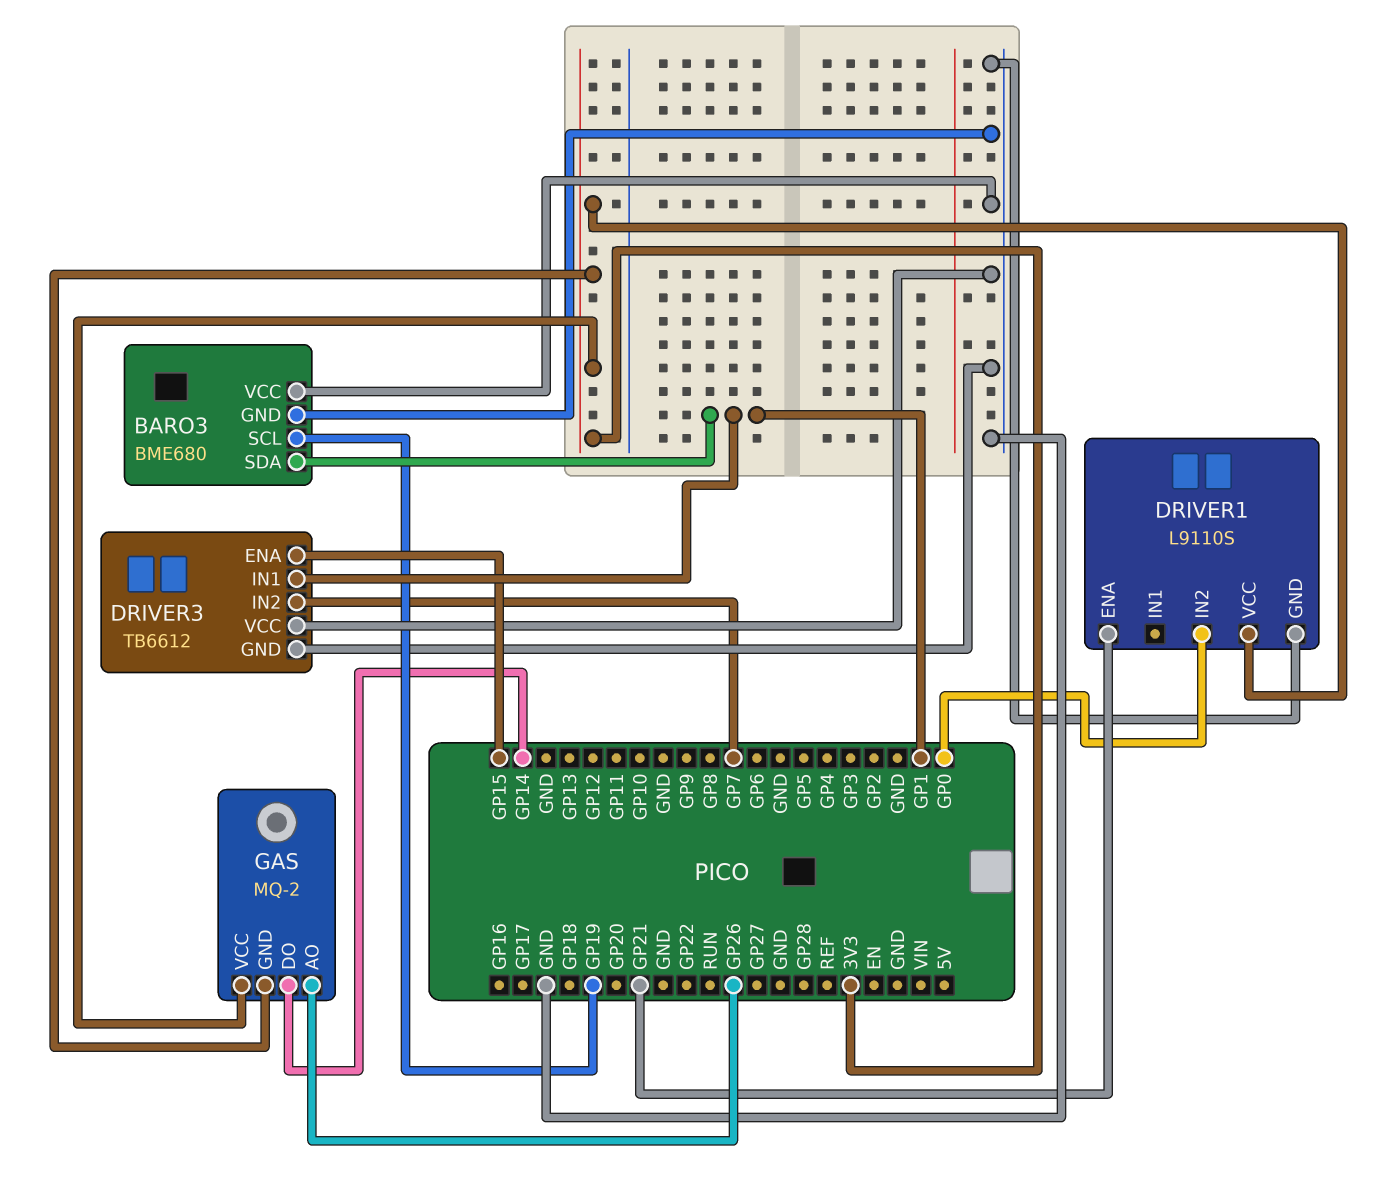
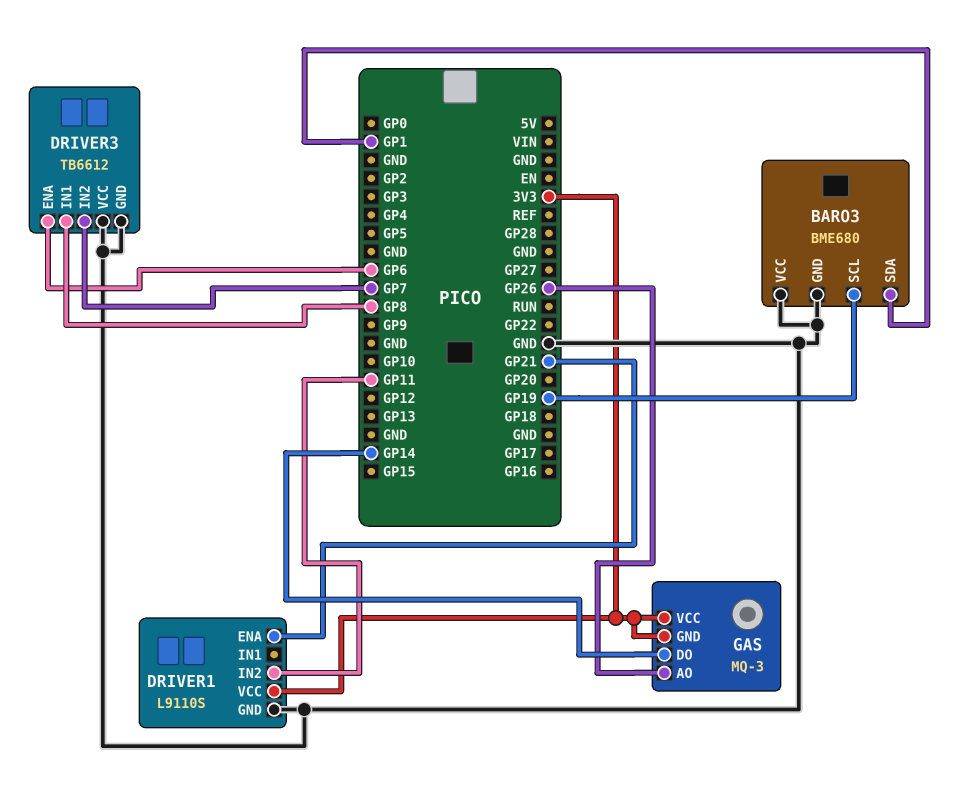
DRIVER1 pin IN2: GP0 -> GP11
DRIVER3 pin ENA: GP15 -> GP6
DRIVER3 pin IN1: GP1 -> GP8
GAS: MQ-2 -> MQ-3

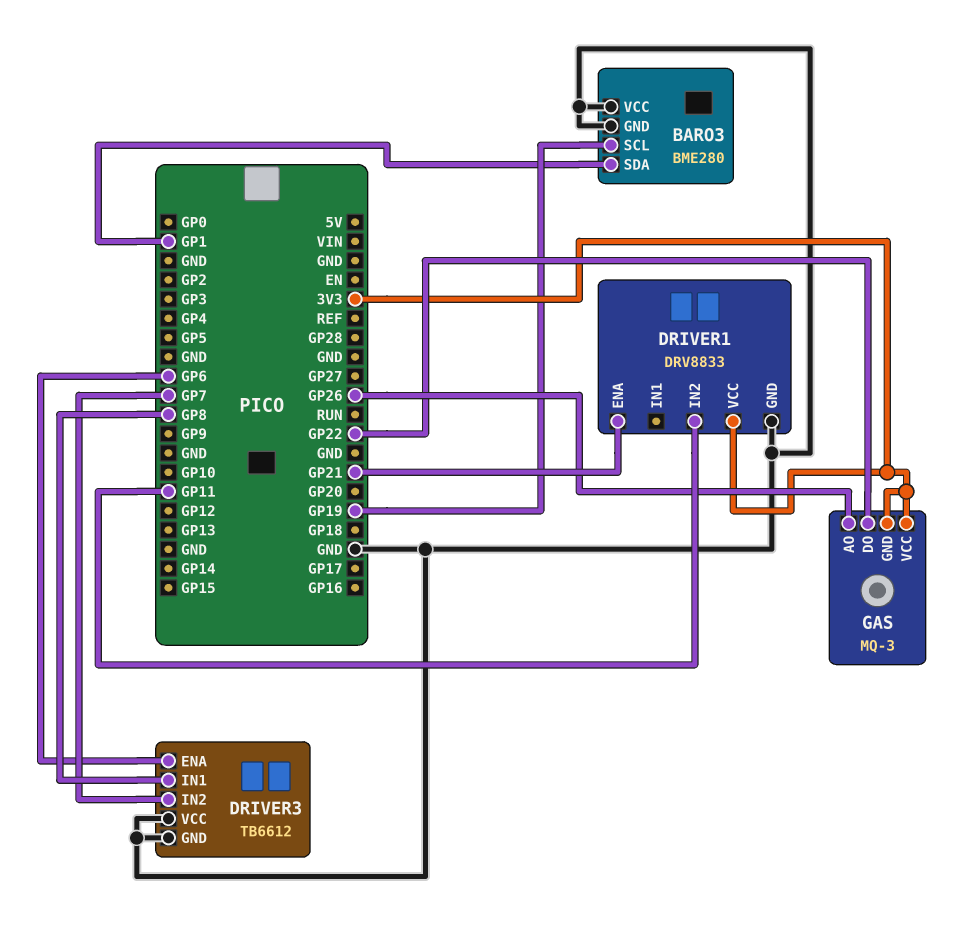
BARO3: BME680 -> BME280
DRIVER1: L9110S -> DRV8833
GAS pin DO: GP14 -> GP22

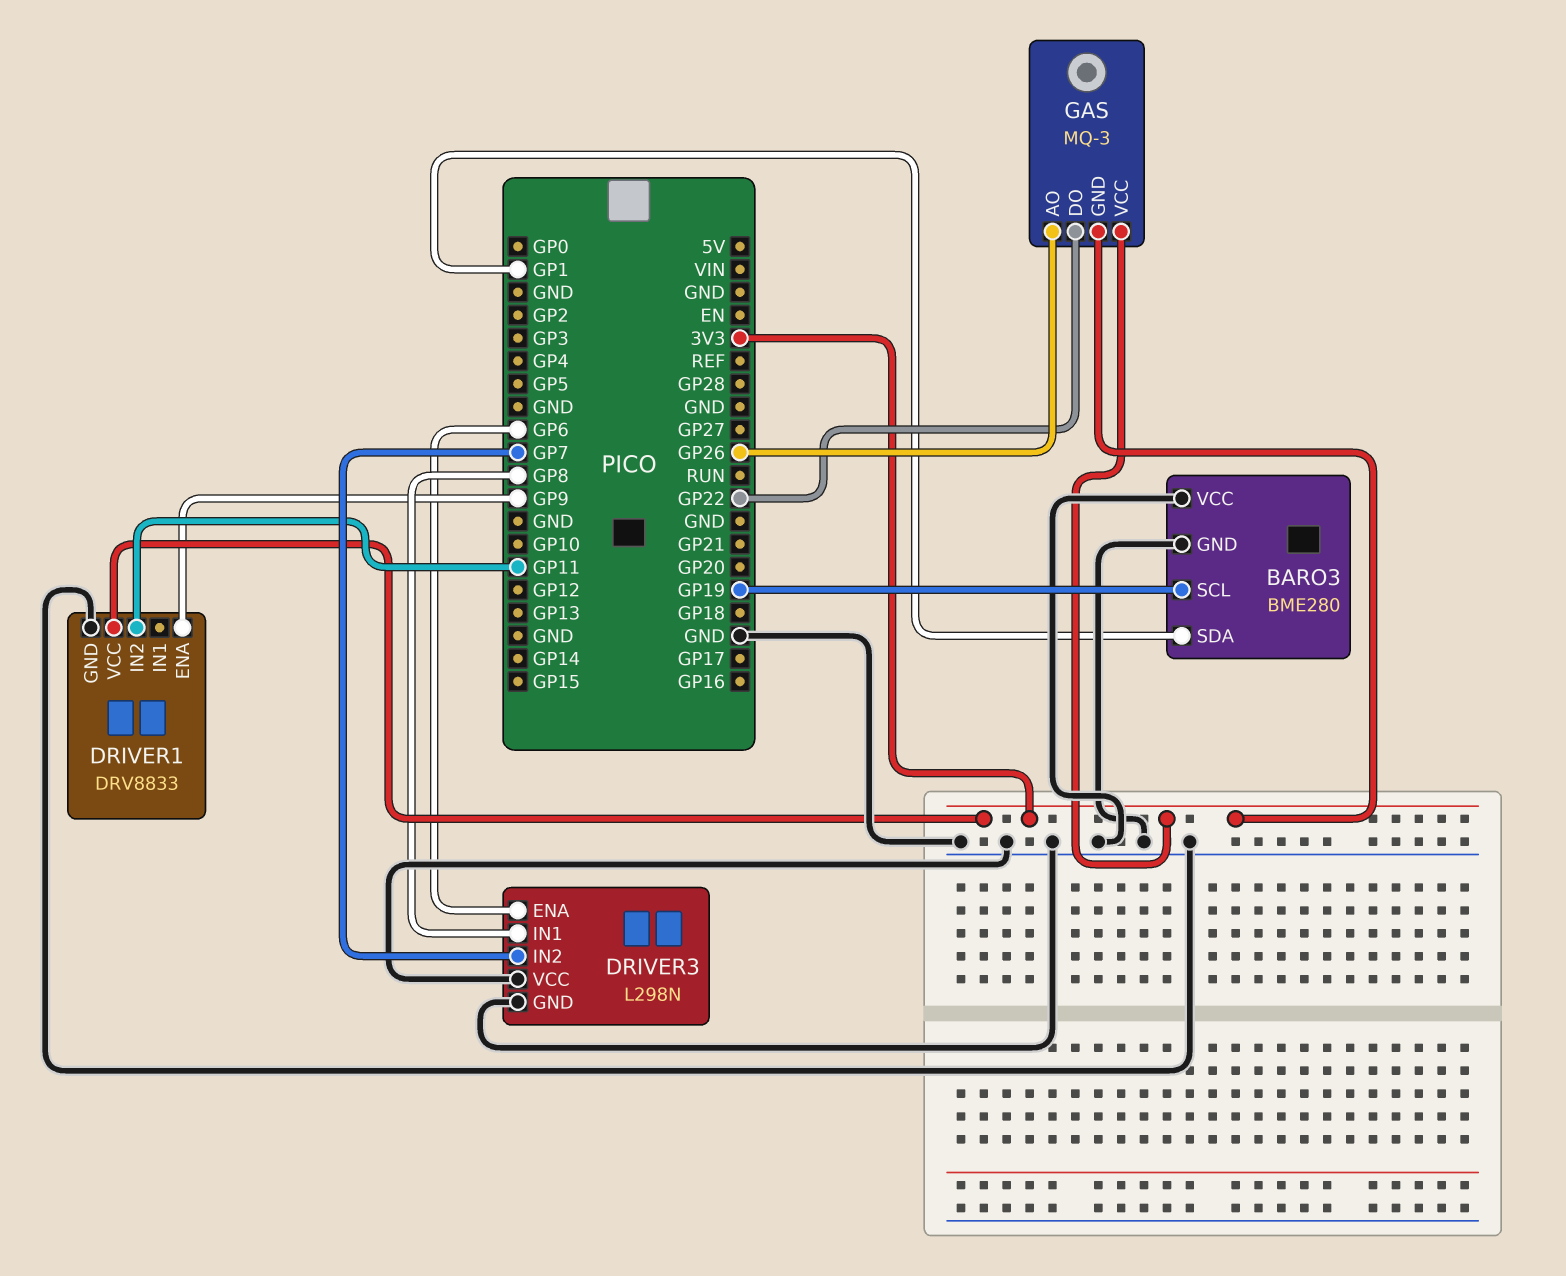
DRIVER1 pin ENA: GP21 -> GP9
DRIVER3: TB6612 -> L298N

